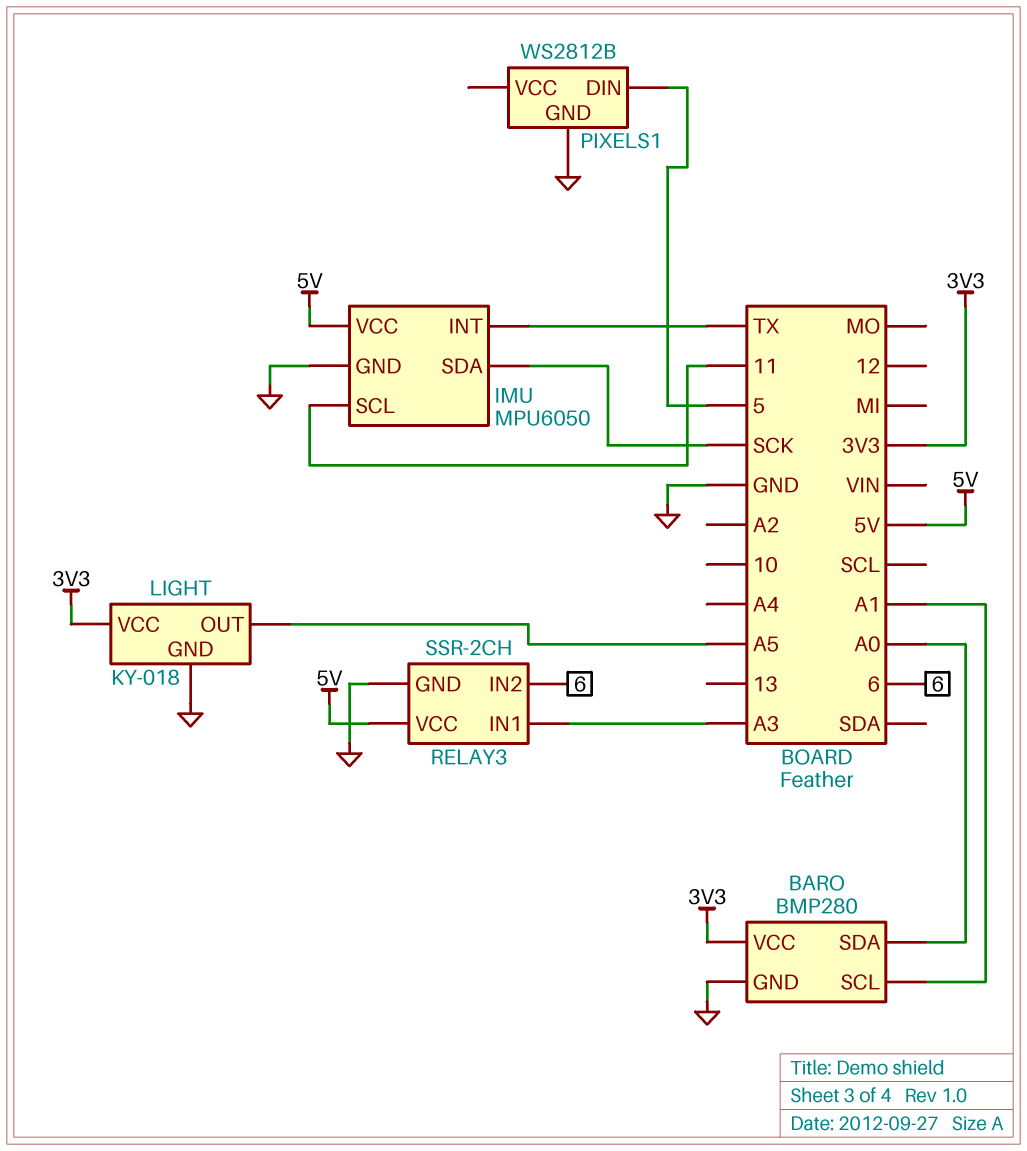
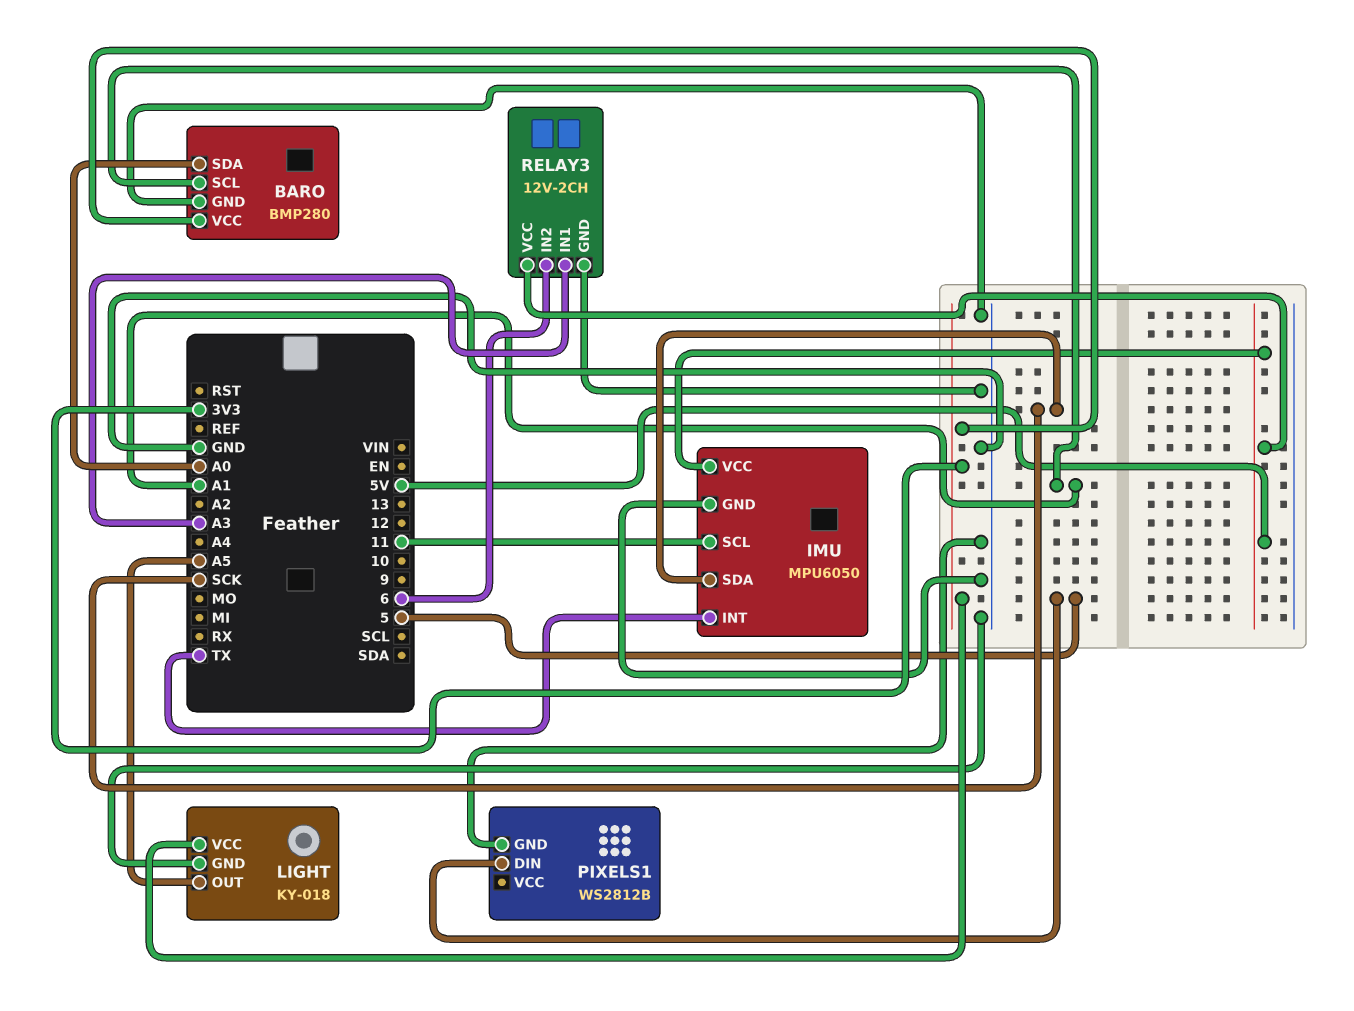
RELAY3: SSR-2CH -> 12V-2CH

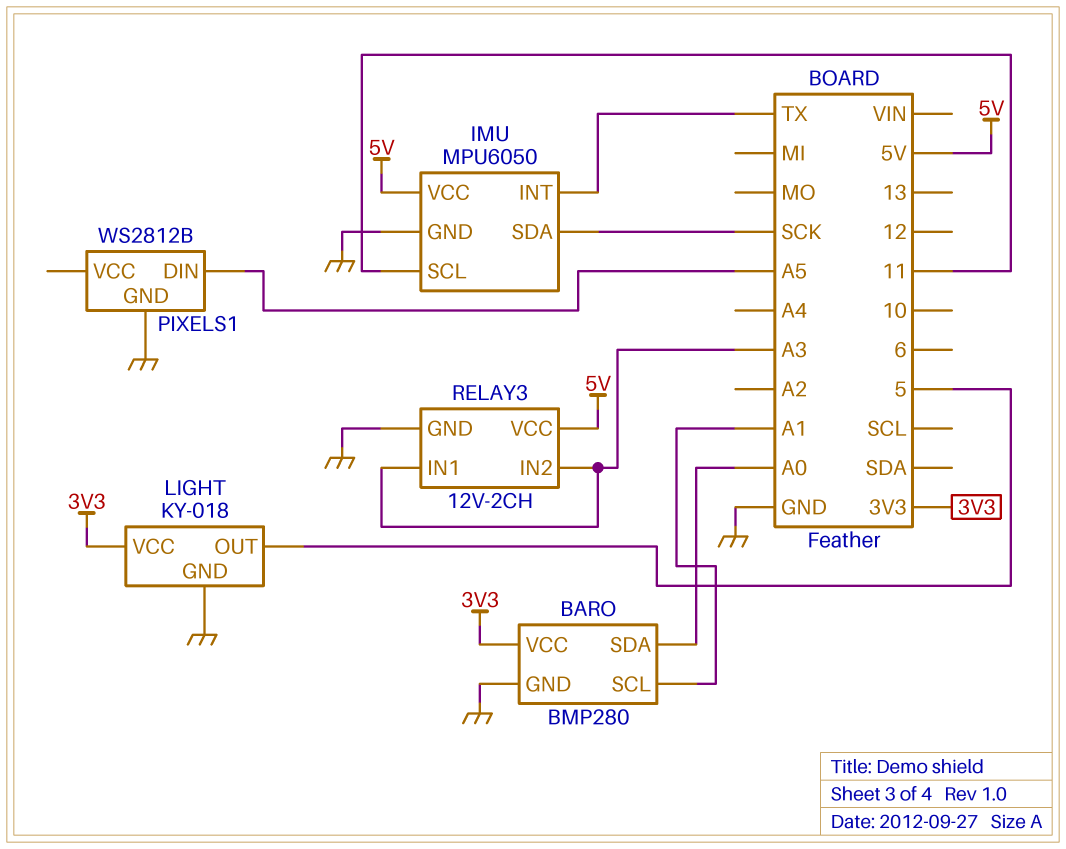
LIGHT pin OUT: A5 -> 5
PIXELS1 pin DIN: 5 -> A5
RELAY3 pin IN2: 6 -> A3

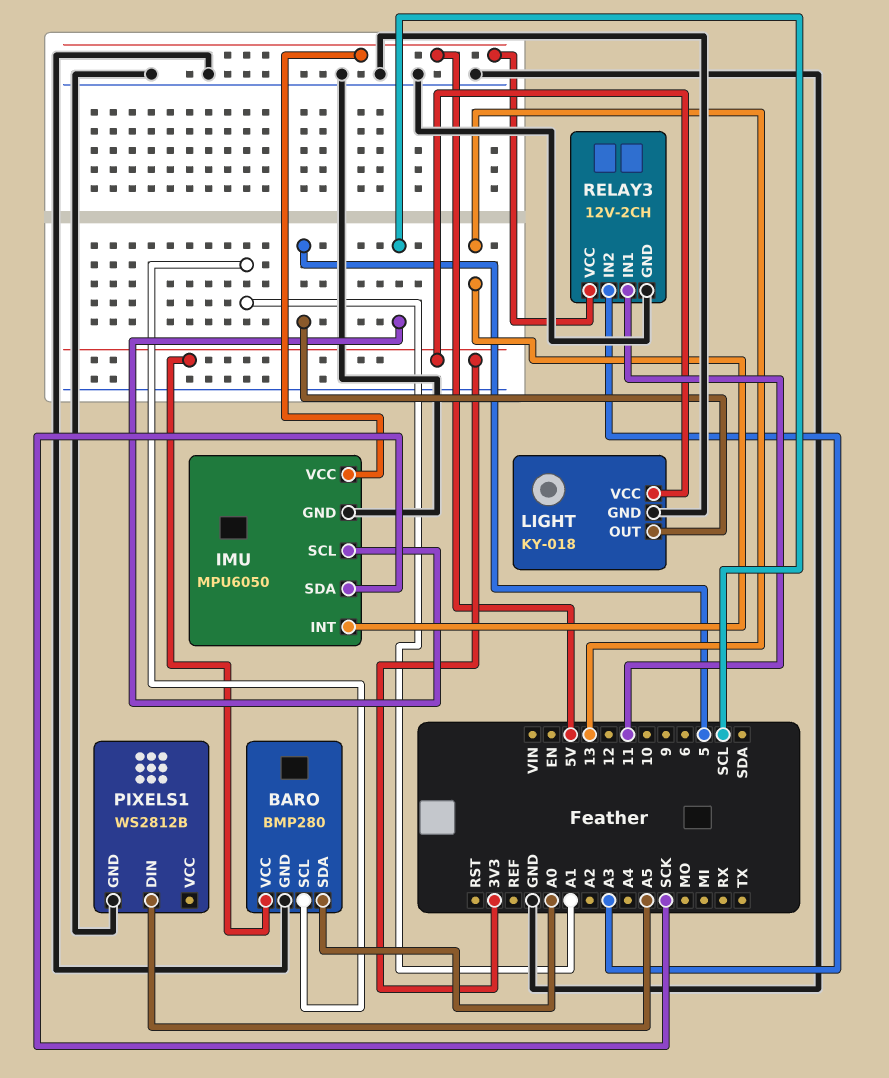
IMU pin INT: TX -> 13
IMU pin SCL: 11 -> SCL
RELAY3 pin IN1: A3 -> 11

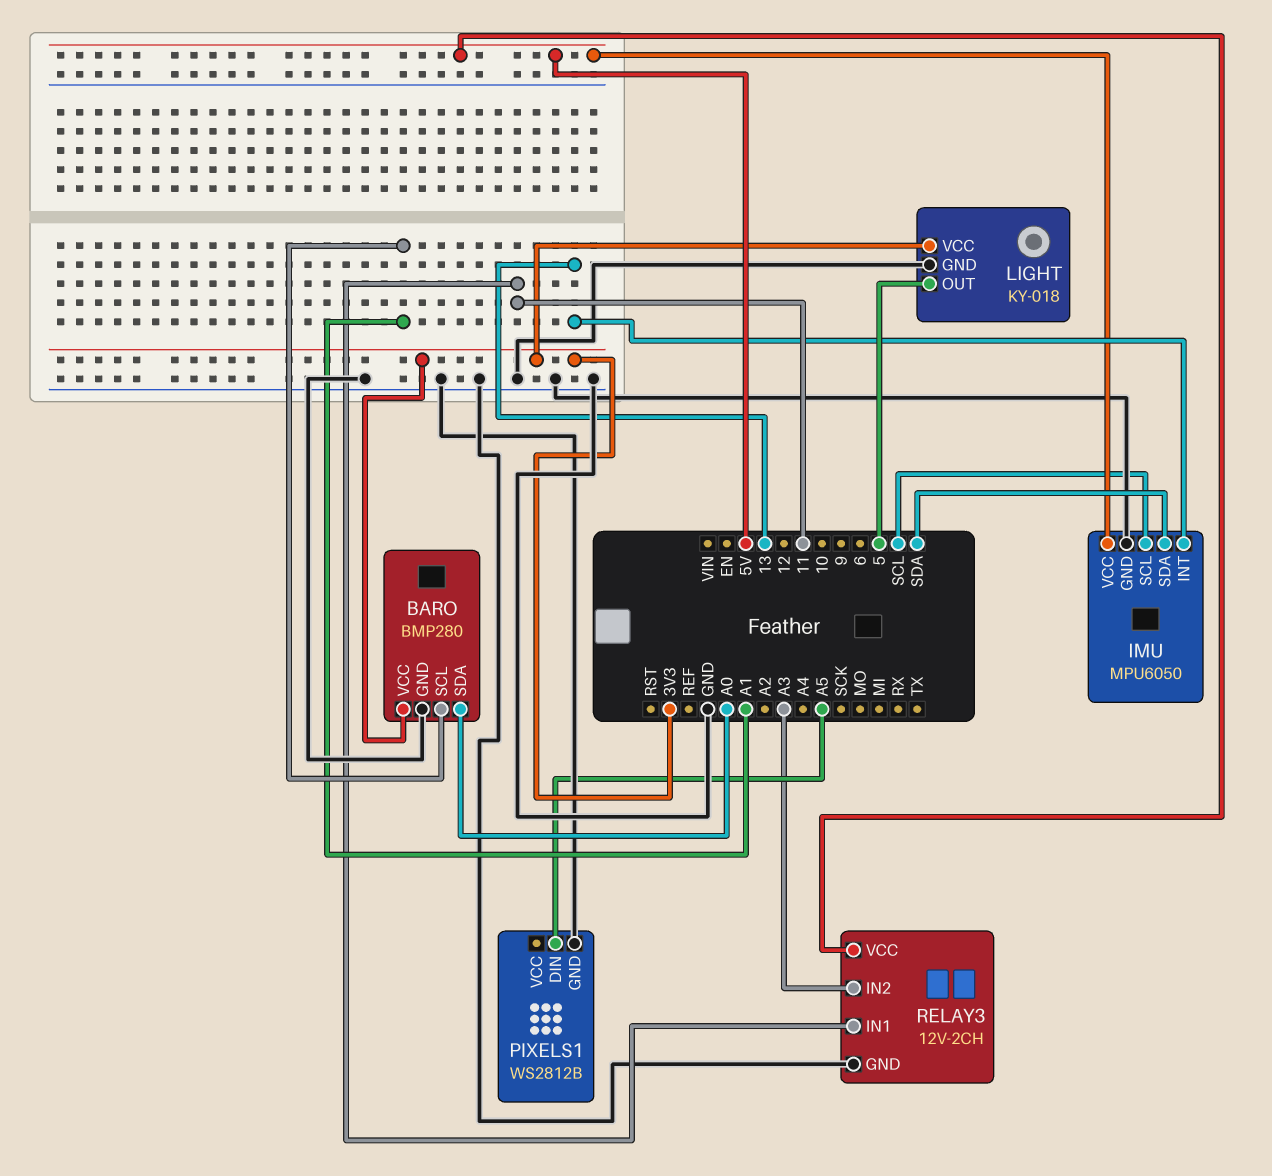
IMU pin SDA: SCK -> SDA

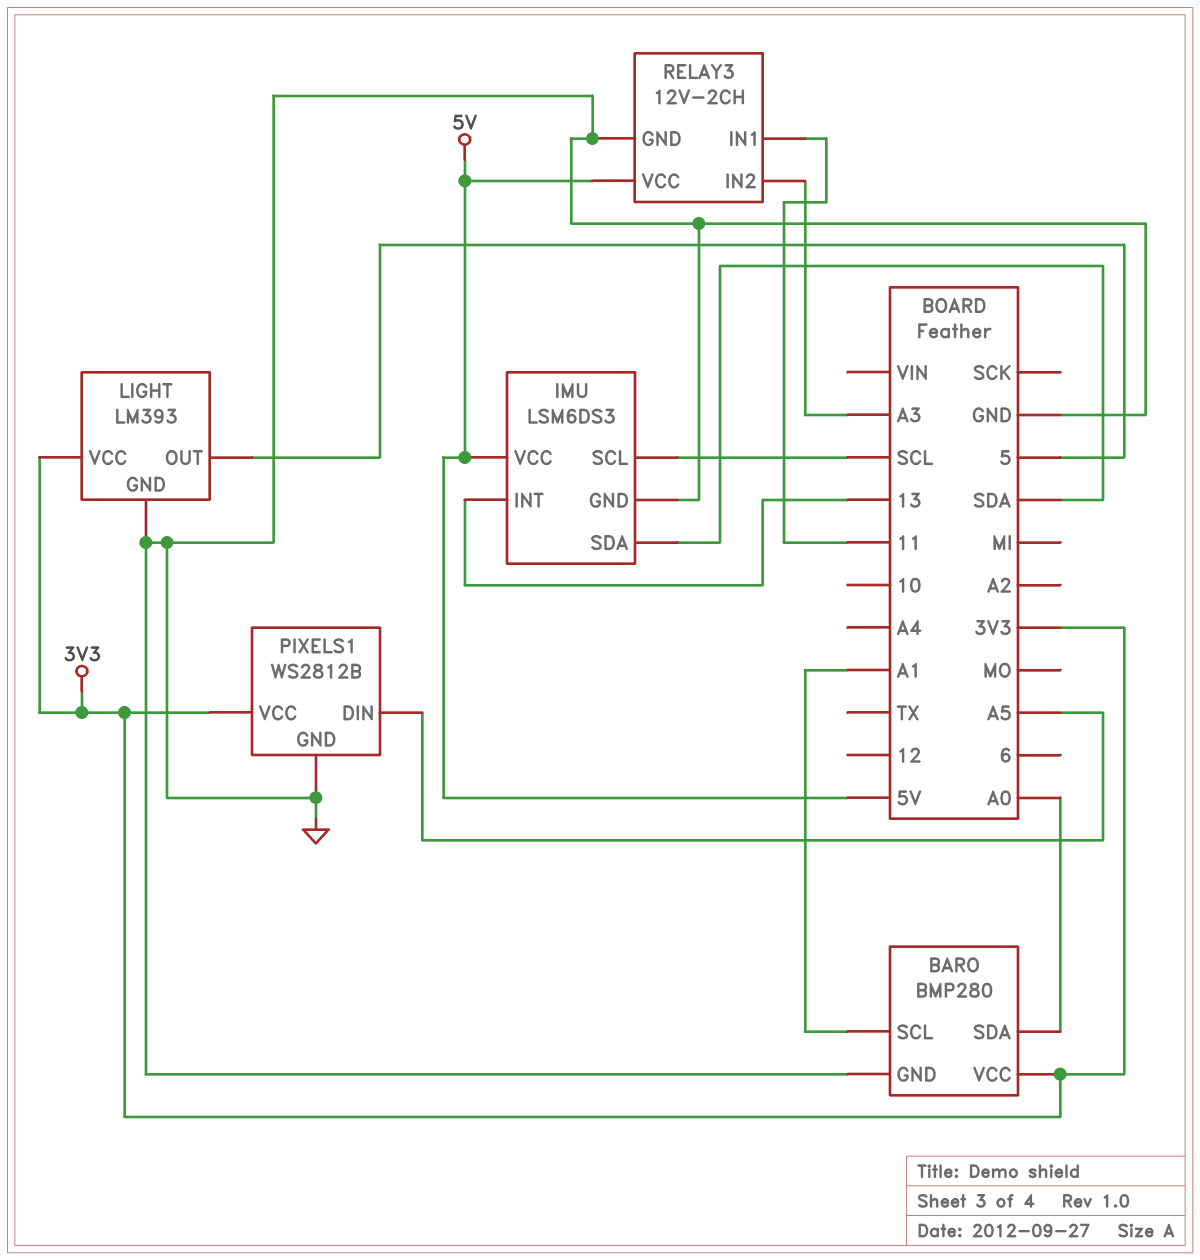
IMU: MPU6050 -> LSM6DS3
LIGHT: KY-018 -> LM393
PIXELS1 pin VCC: none -> 3V3

